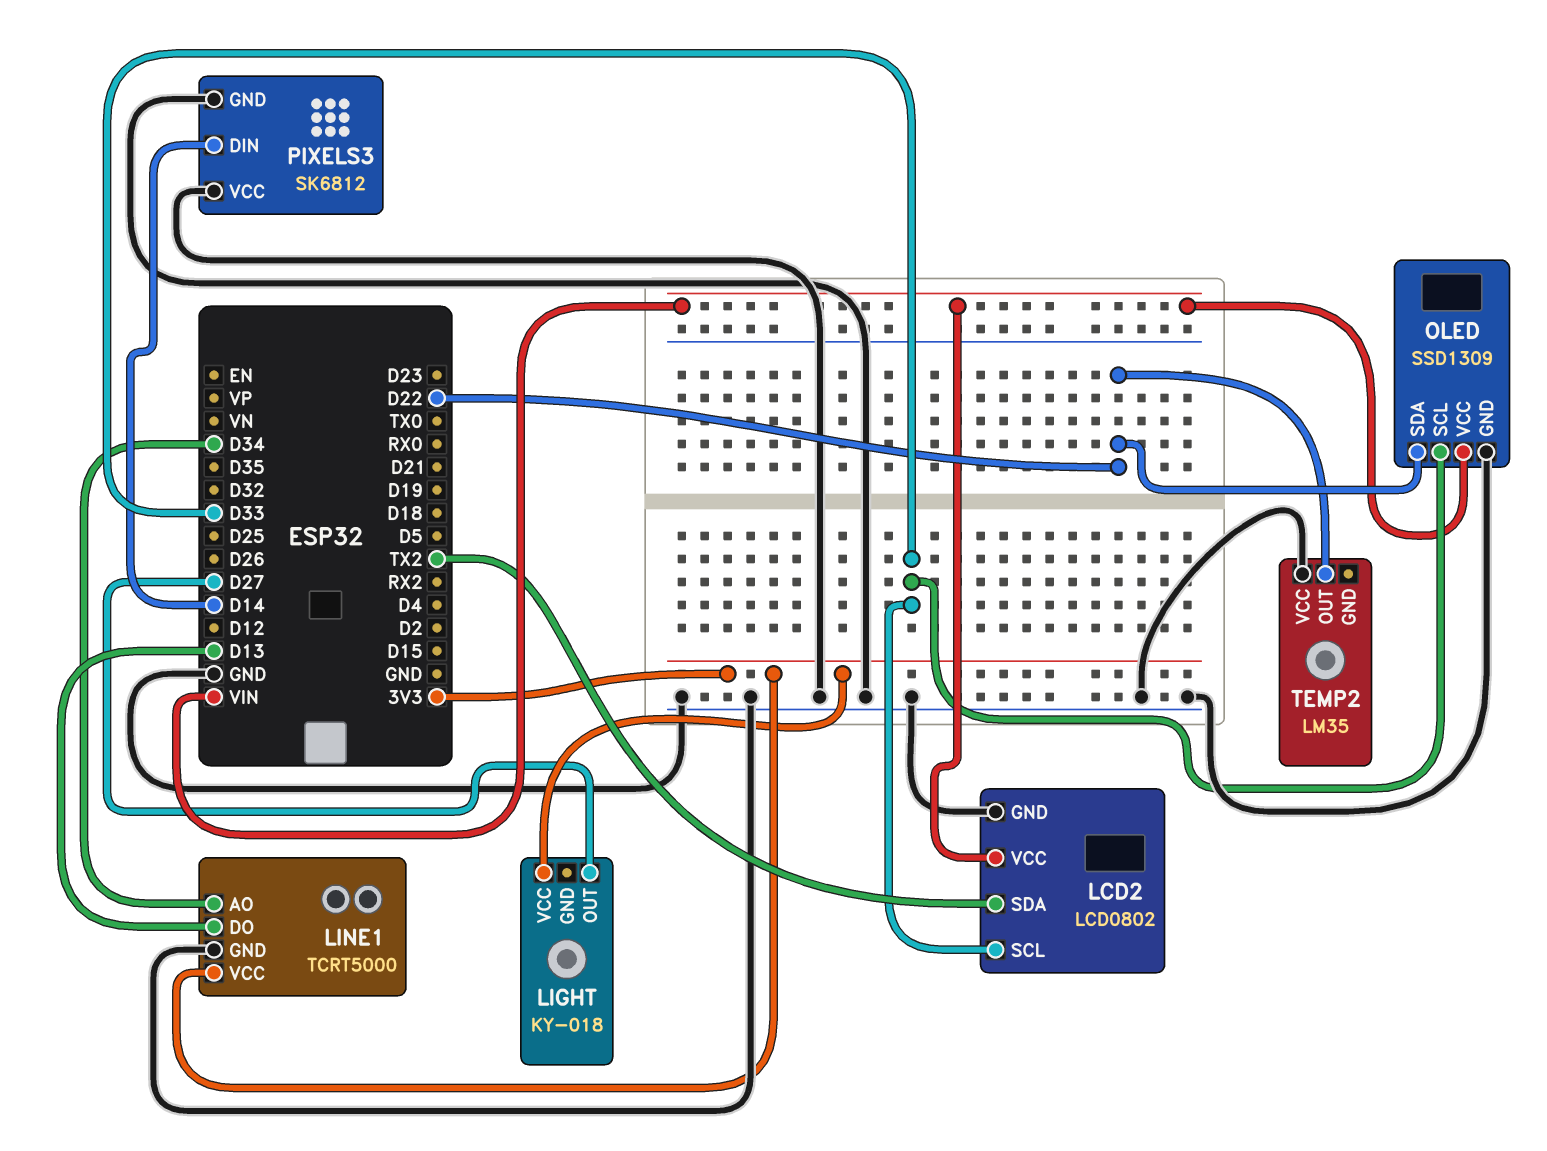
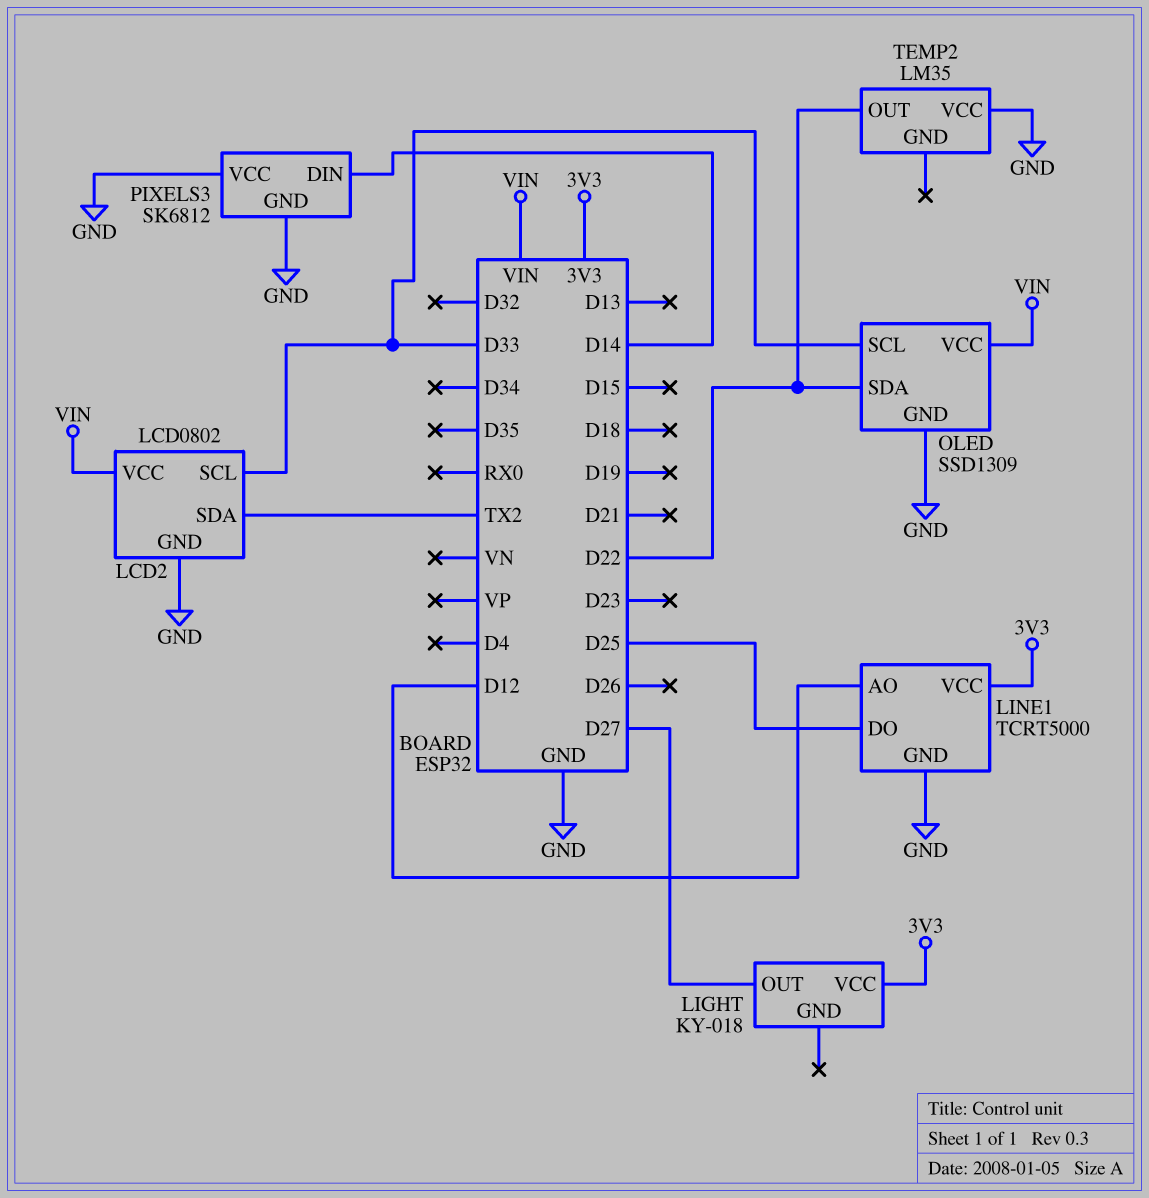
LINE1 pin AO: D34 -> D12
LINE1 pin DO: D13 -> D25

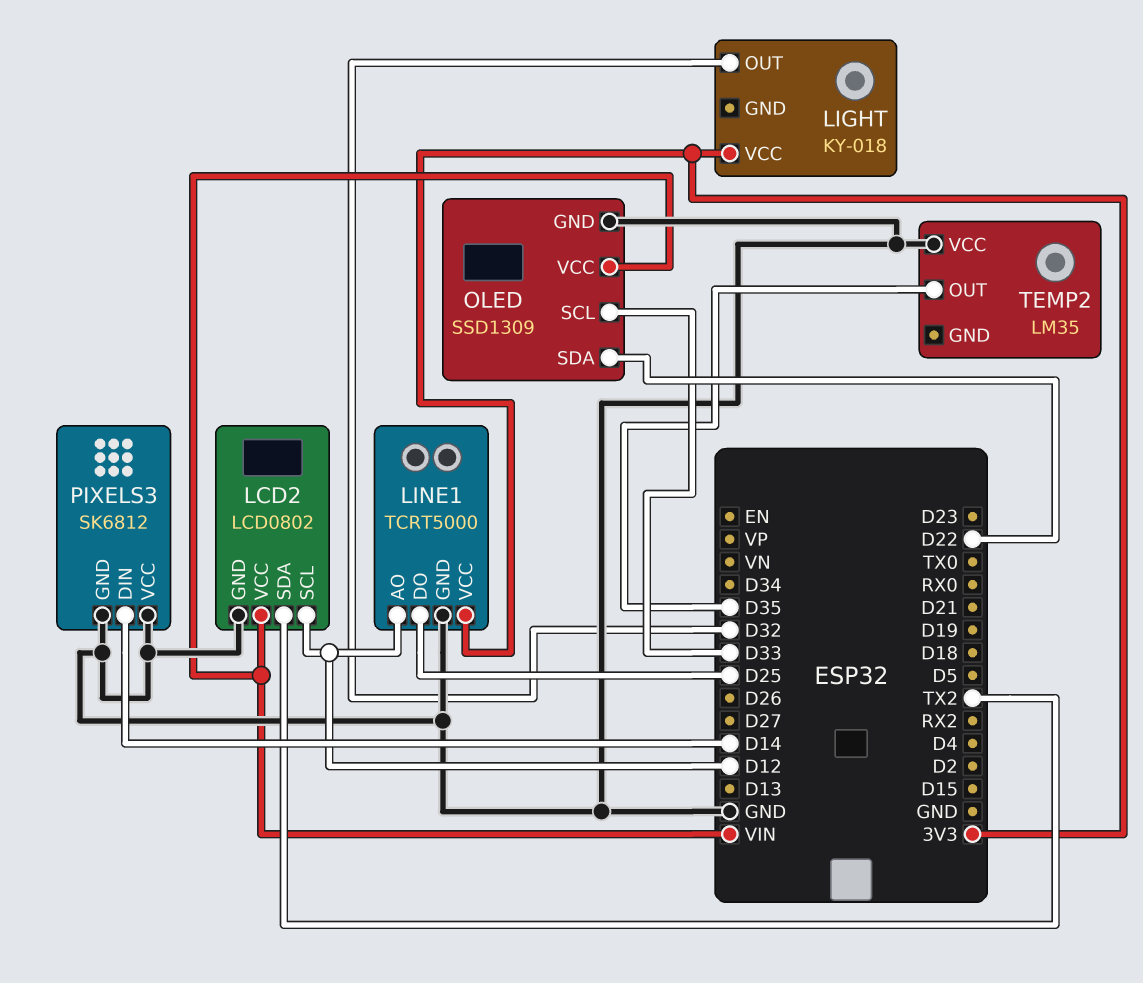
LCD2 pin SCL: D33 -> D12
LIGHT pin OUT: D27 -> D32
TEMP2 pin OUT: D22 -> D35

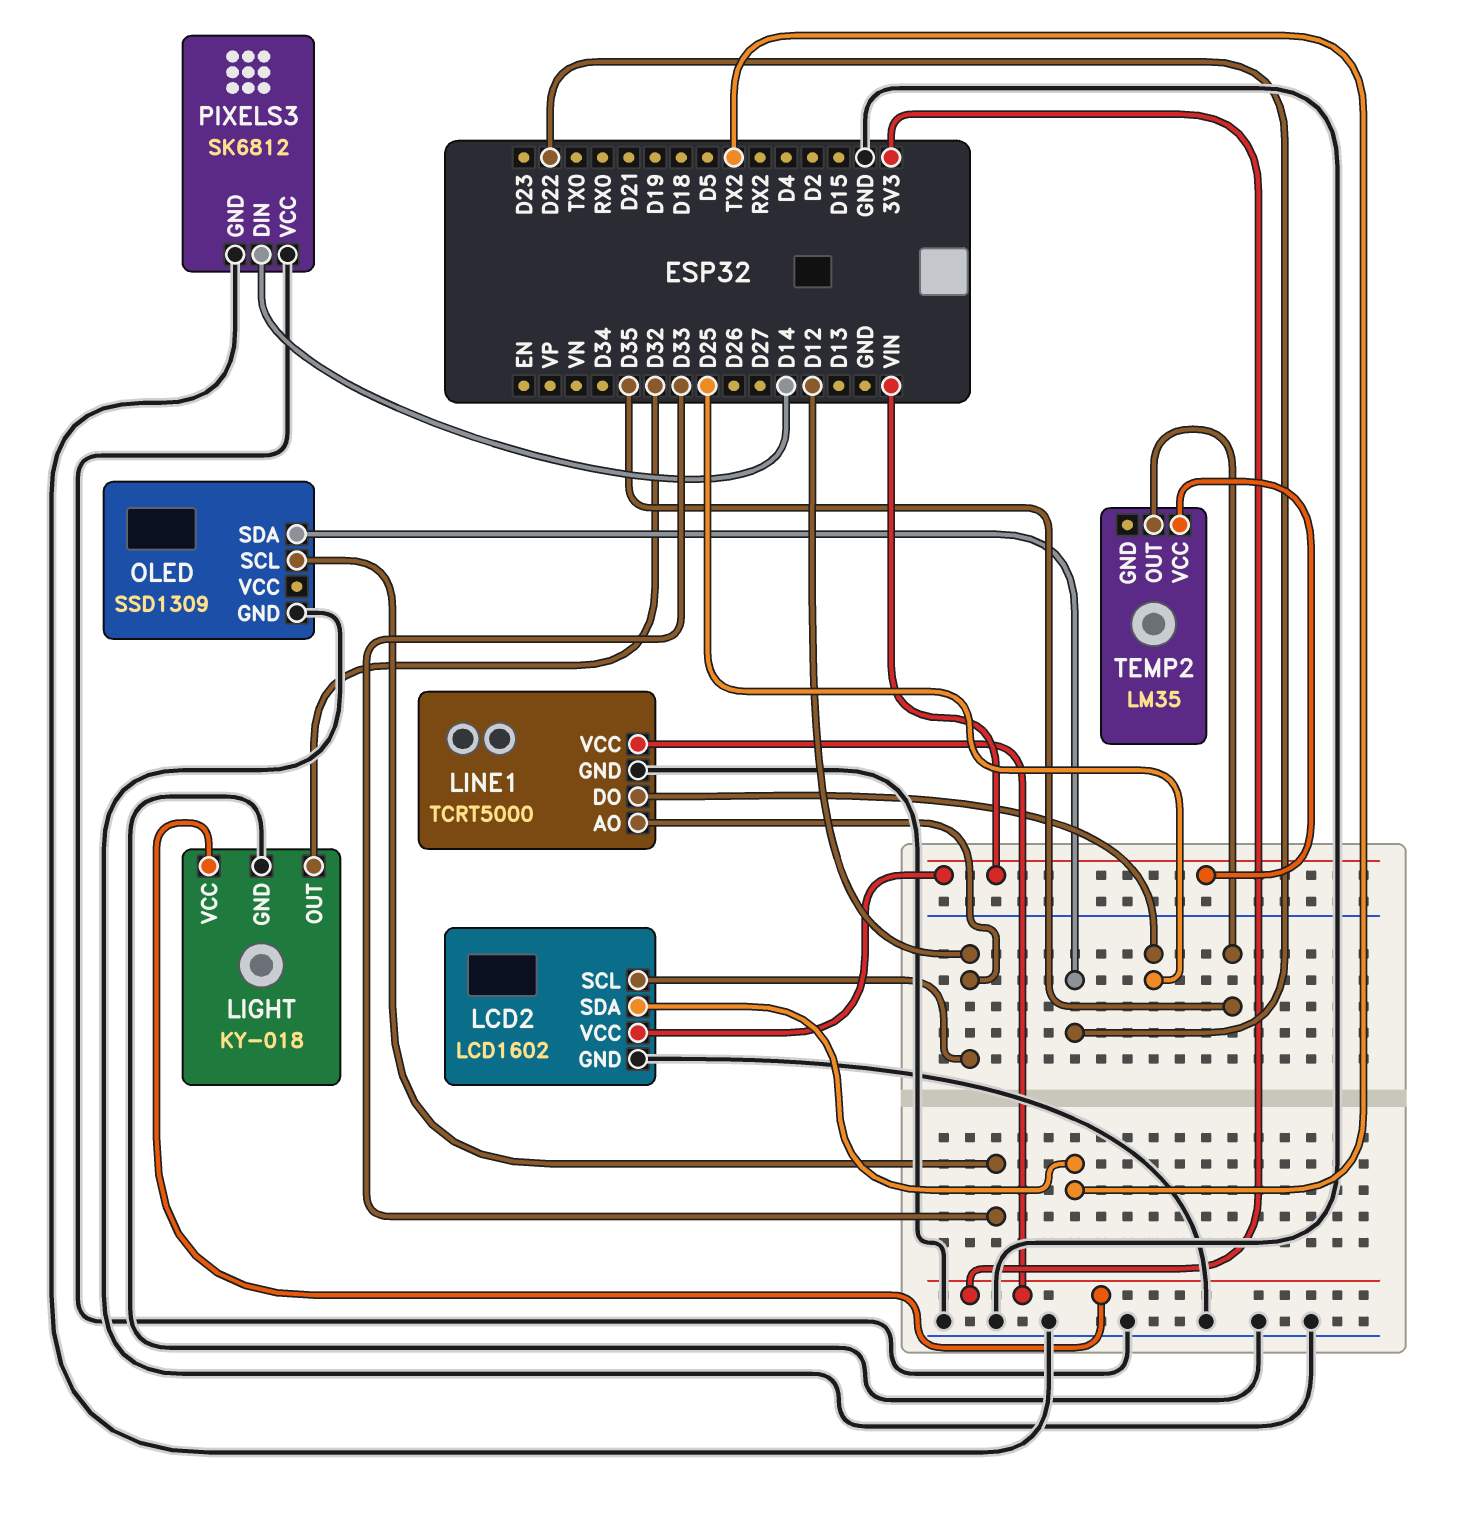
LCD2: LCD0802 -> LCD1602
LIGHT pin GND: none -> GND
OLED pin VCC: VIN -> none
TEMP2 pin VCC: GND -> VIN

